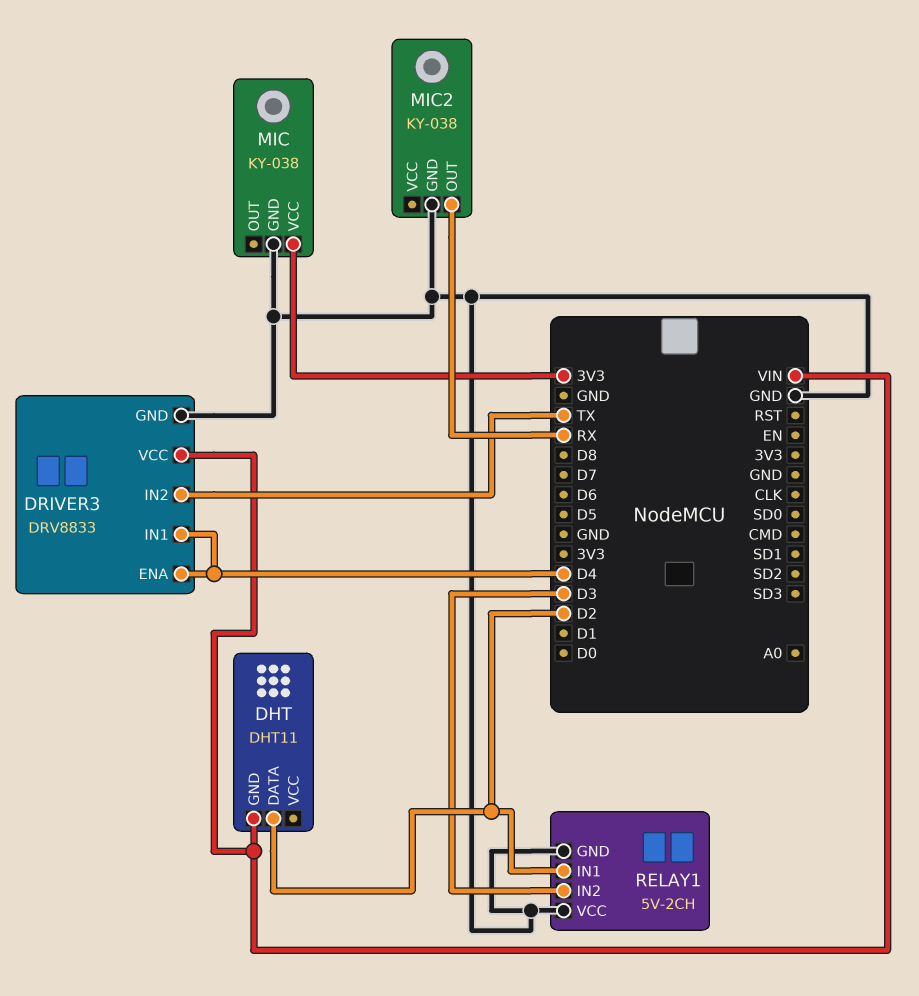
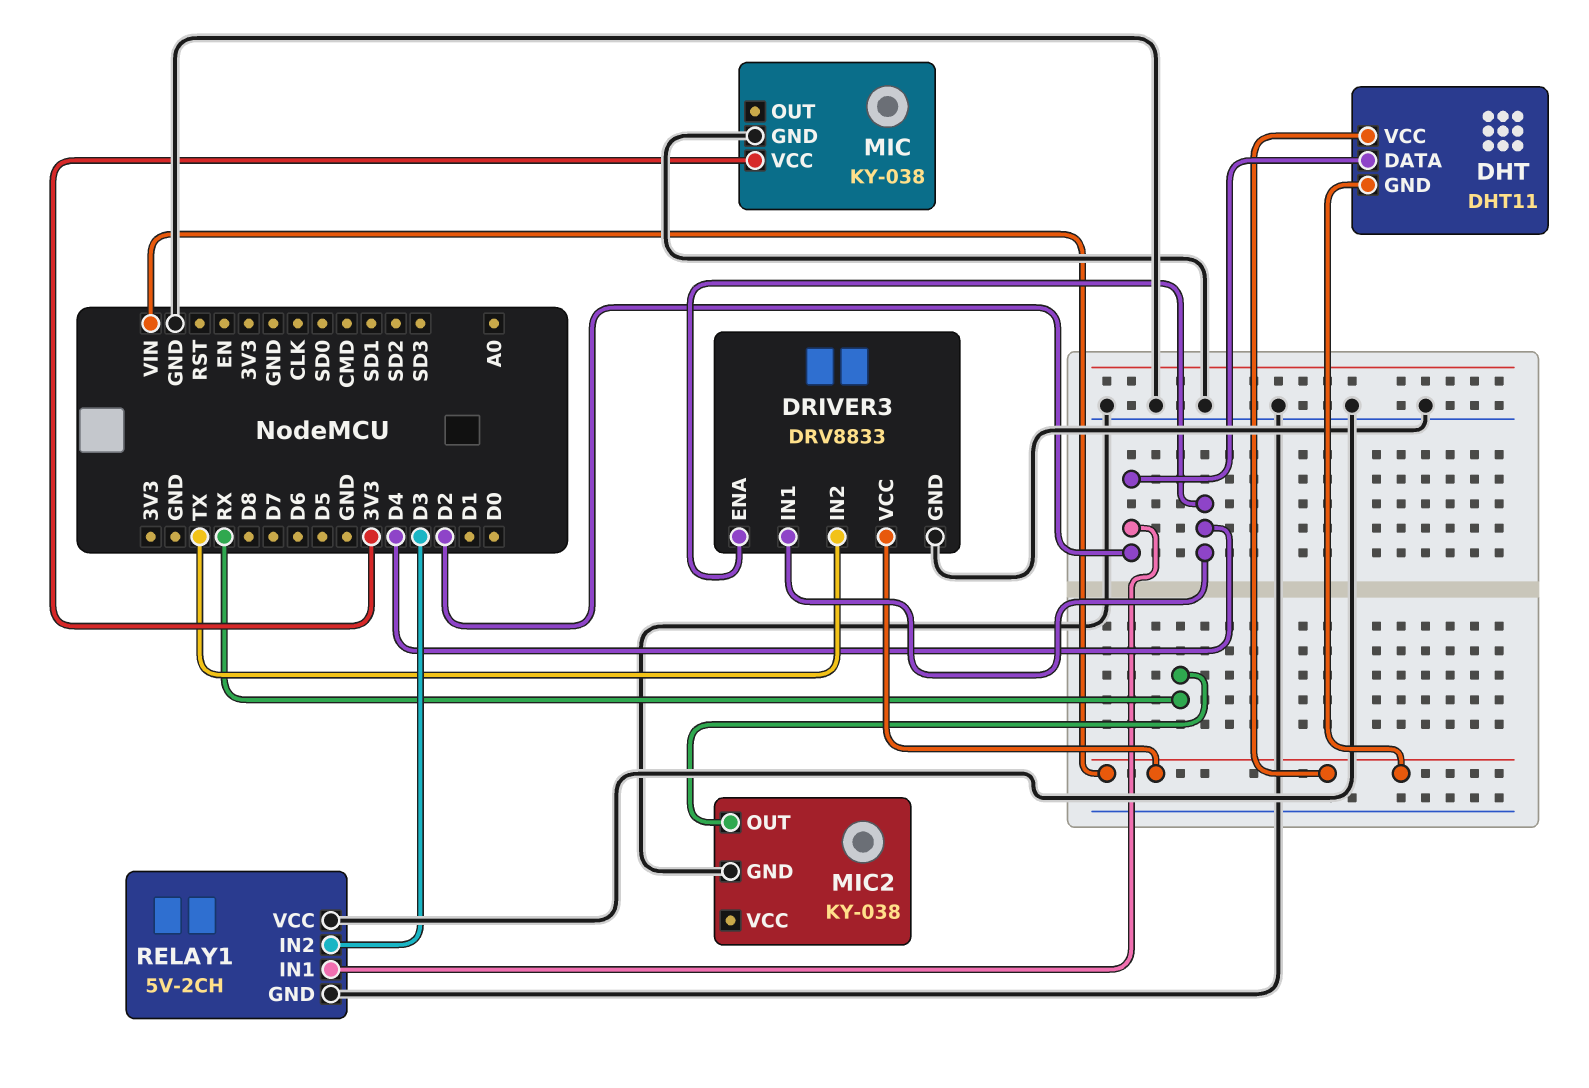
DHT pin VCC: none -> VIN

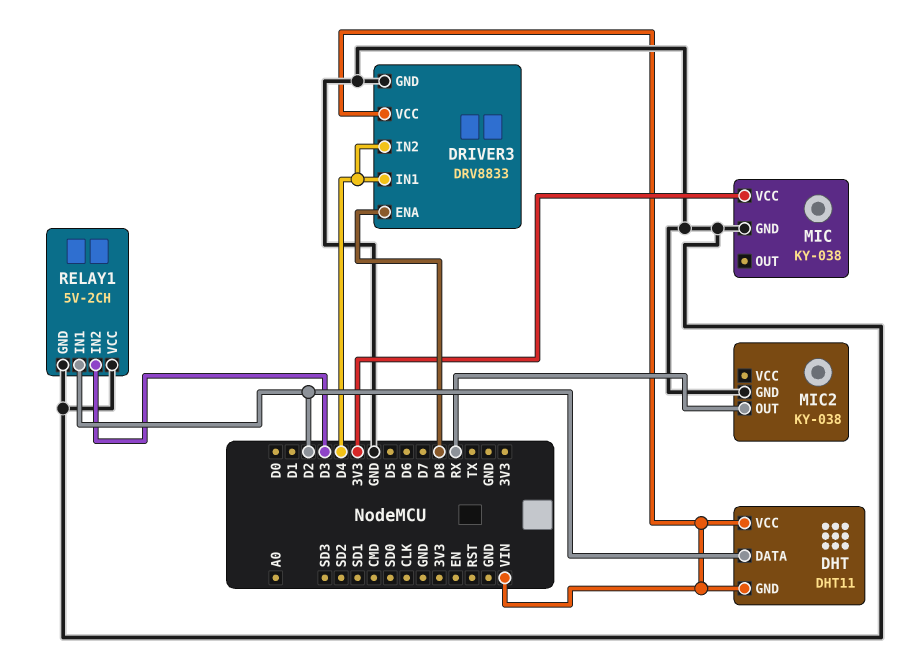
DRIVER3 pin ENA: D4 -> D8
DRIVER3 pin IN2: TX -> D4

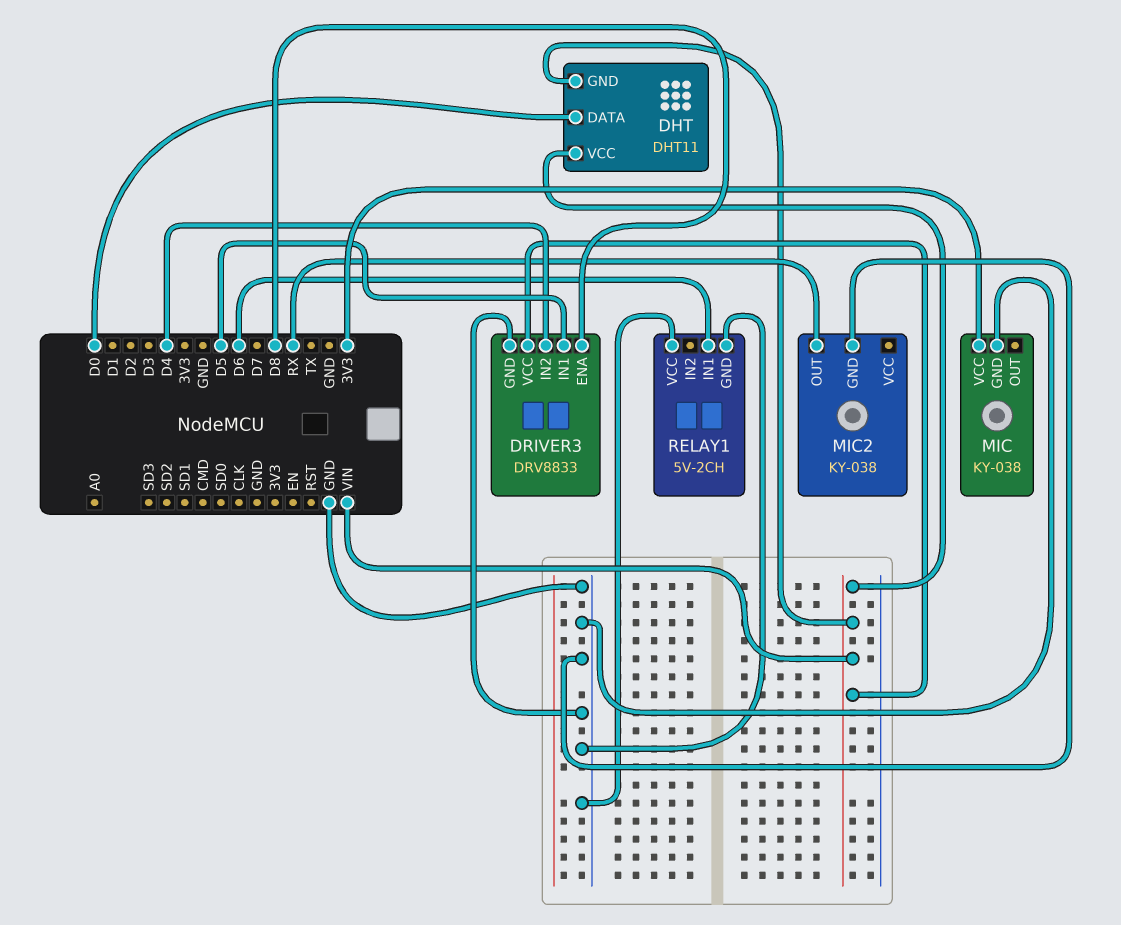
DHT pin DATA: D2 -> D0
DRIVER3 pin IN1: D4 -> D5
RELAY1 pin IN1: D2 -> D6
RELAY1 pin IN2: D3 -> none

